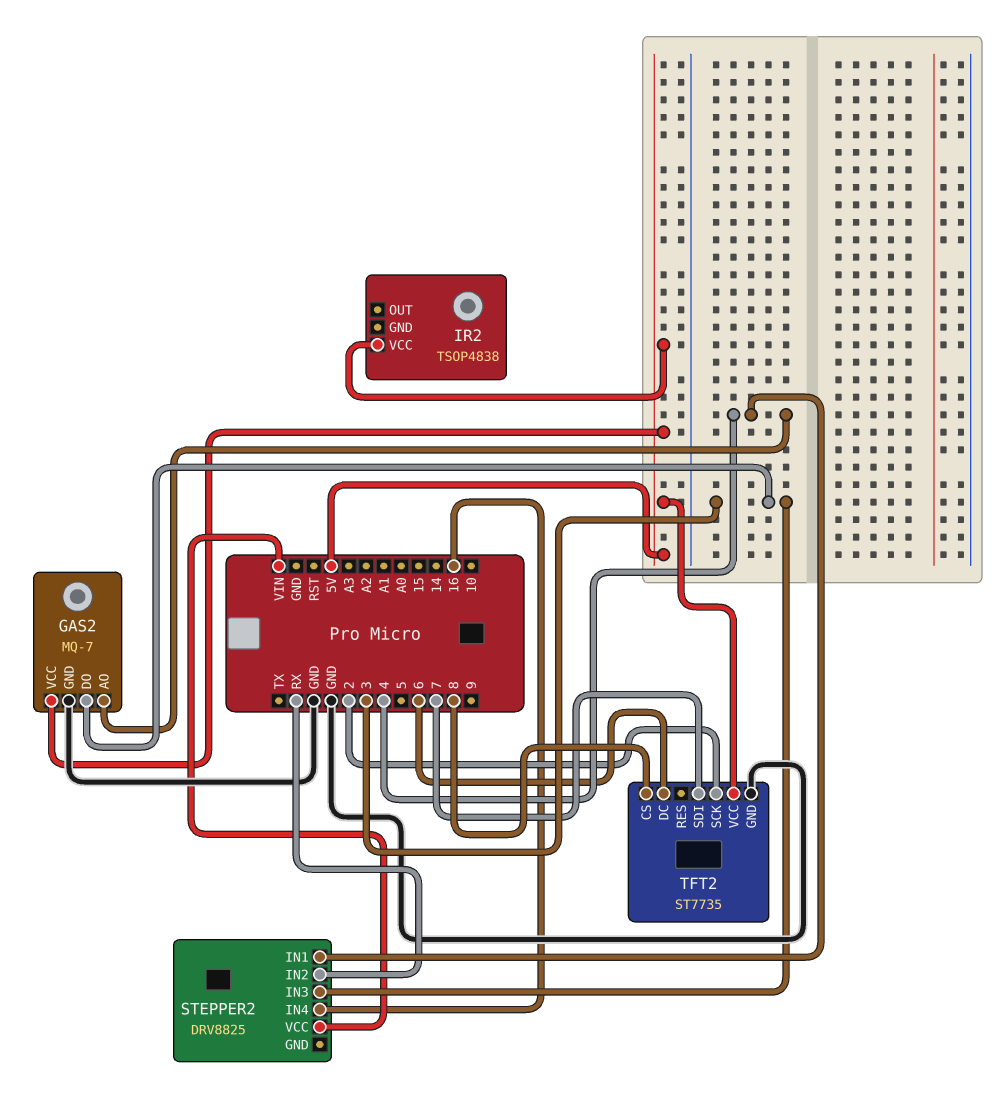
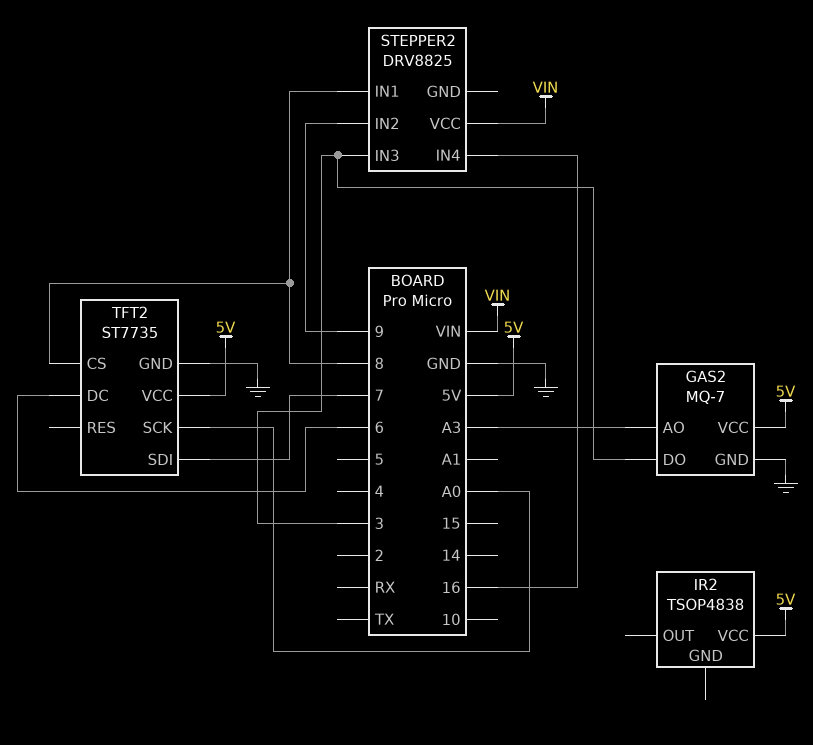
GAS2 pin AO: 4 -> A3
STEPPER2 pin IN1: 4 -> 8
STEPPER2 pin IN2: RX -> 9
TFT2 pin SCK: 2 -> A0

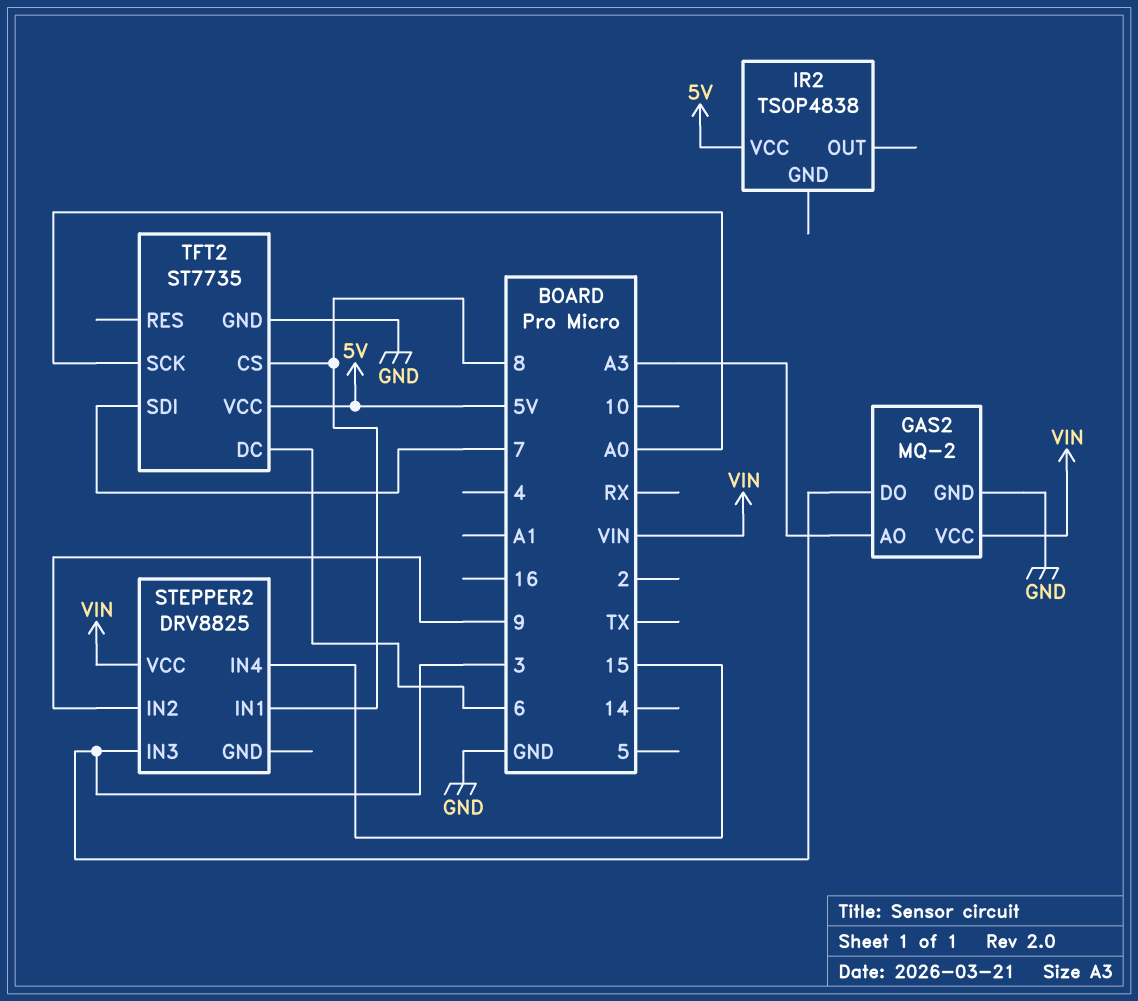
GAS2: MQ-7 -> MQ-2
GAS2 pin VCC: 5V -> VIN
STEPPER2 pin IN4: 16 -> 15

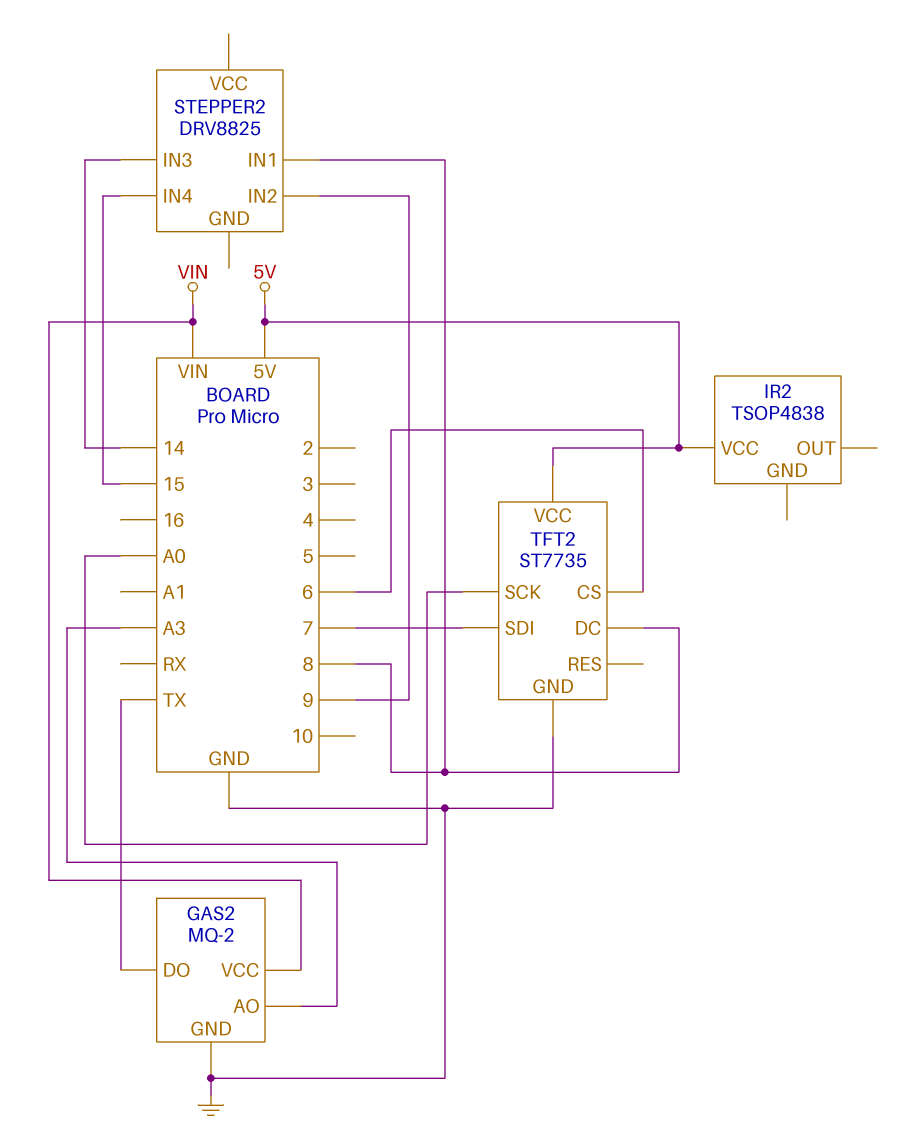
GAS2 pin DO: 3 -> TX
STEPPER2 pin IN3: 3 -> 14
STEPPER2 pin VCC: VIN -> none
TFT2 pin CS: 8 -> 6
TFT2 pin DC: 6 -> 8

